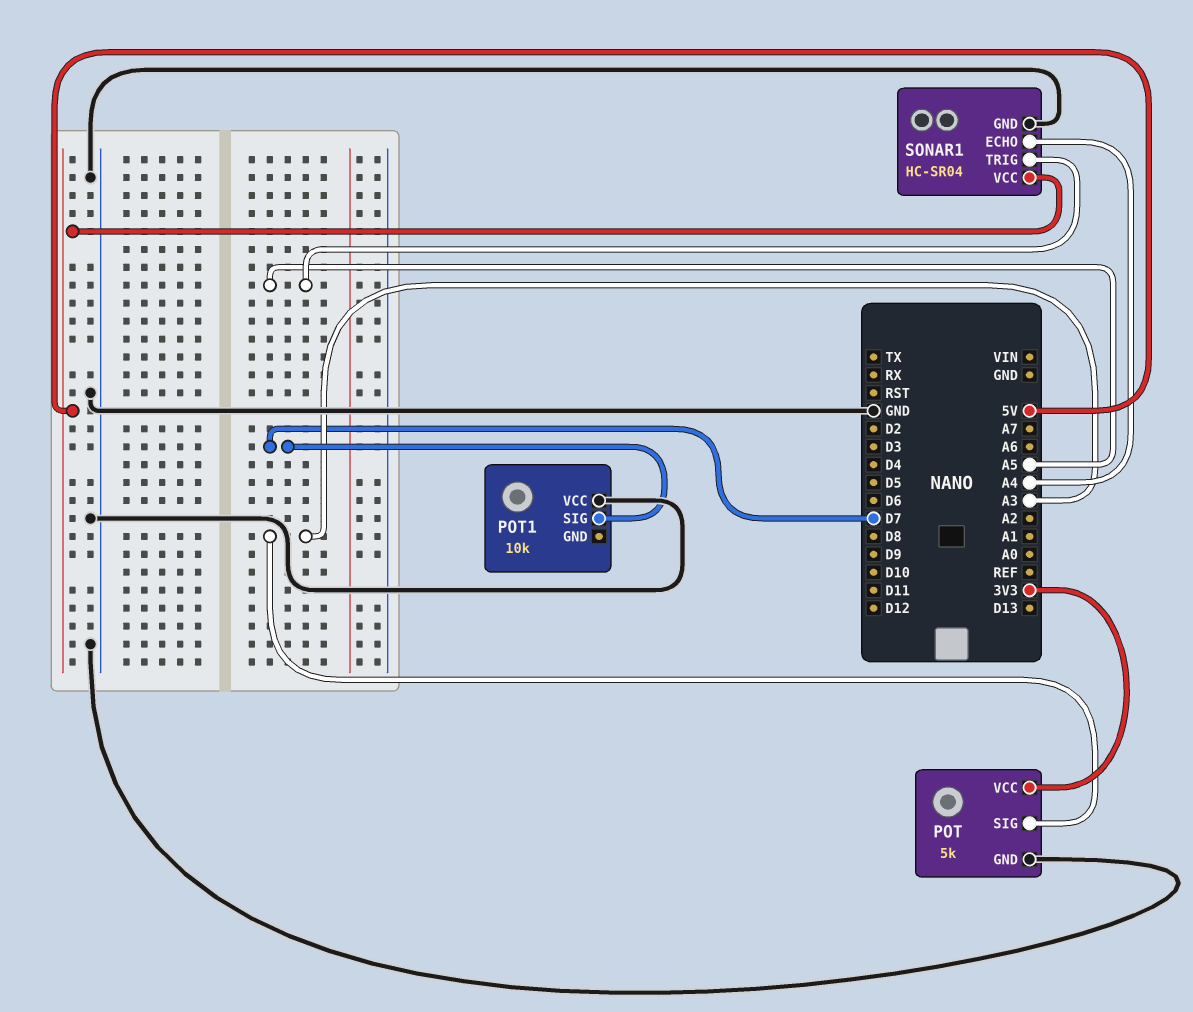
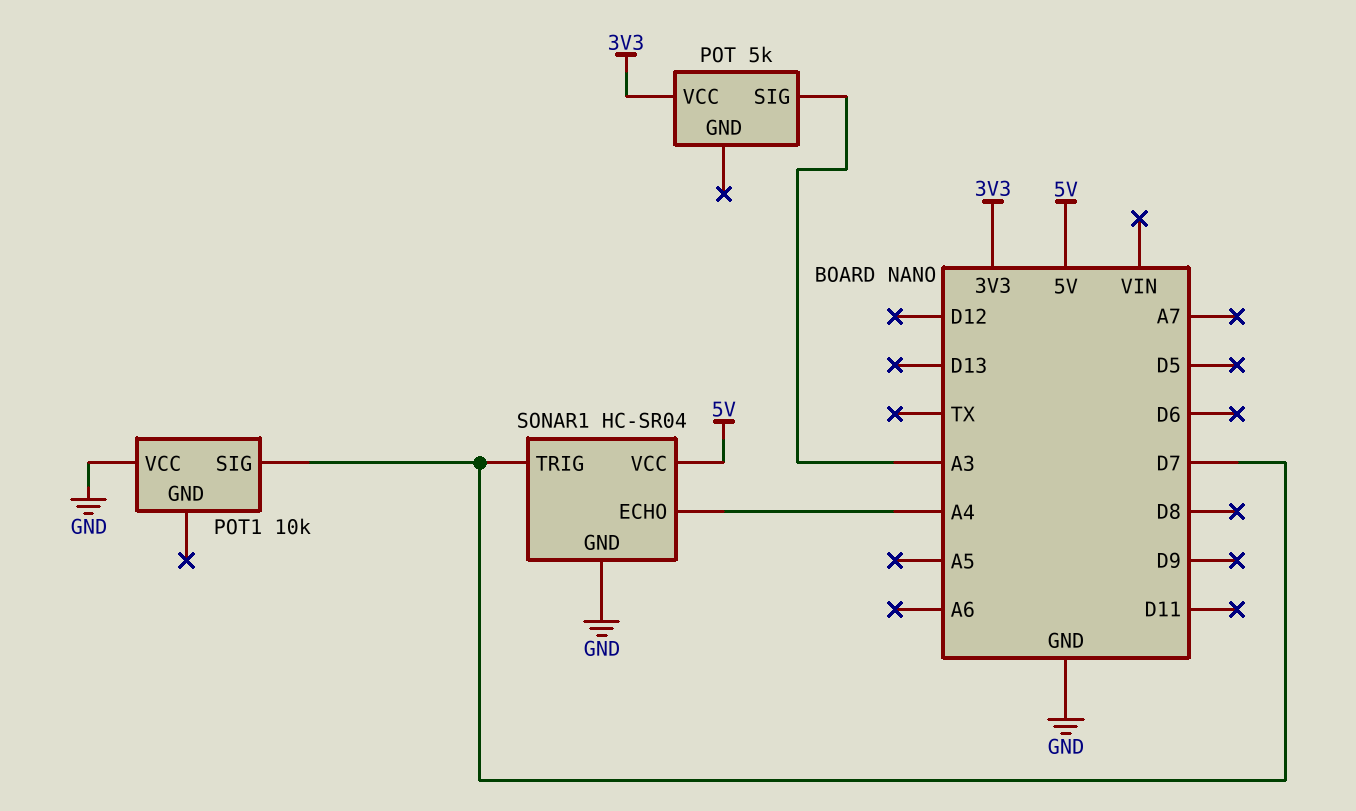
POT pin GND: GND -> none
SONAR1 pin TRIG: A5 -> D7

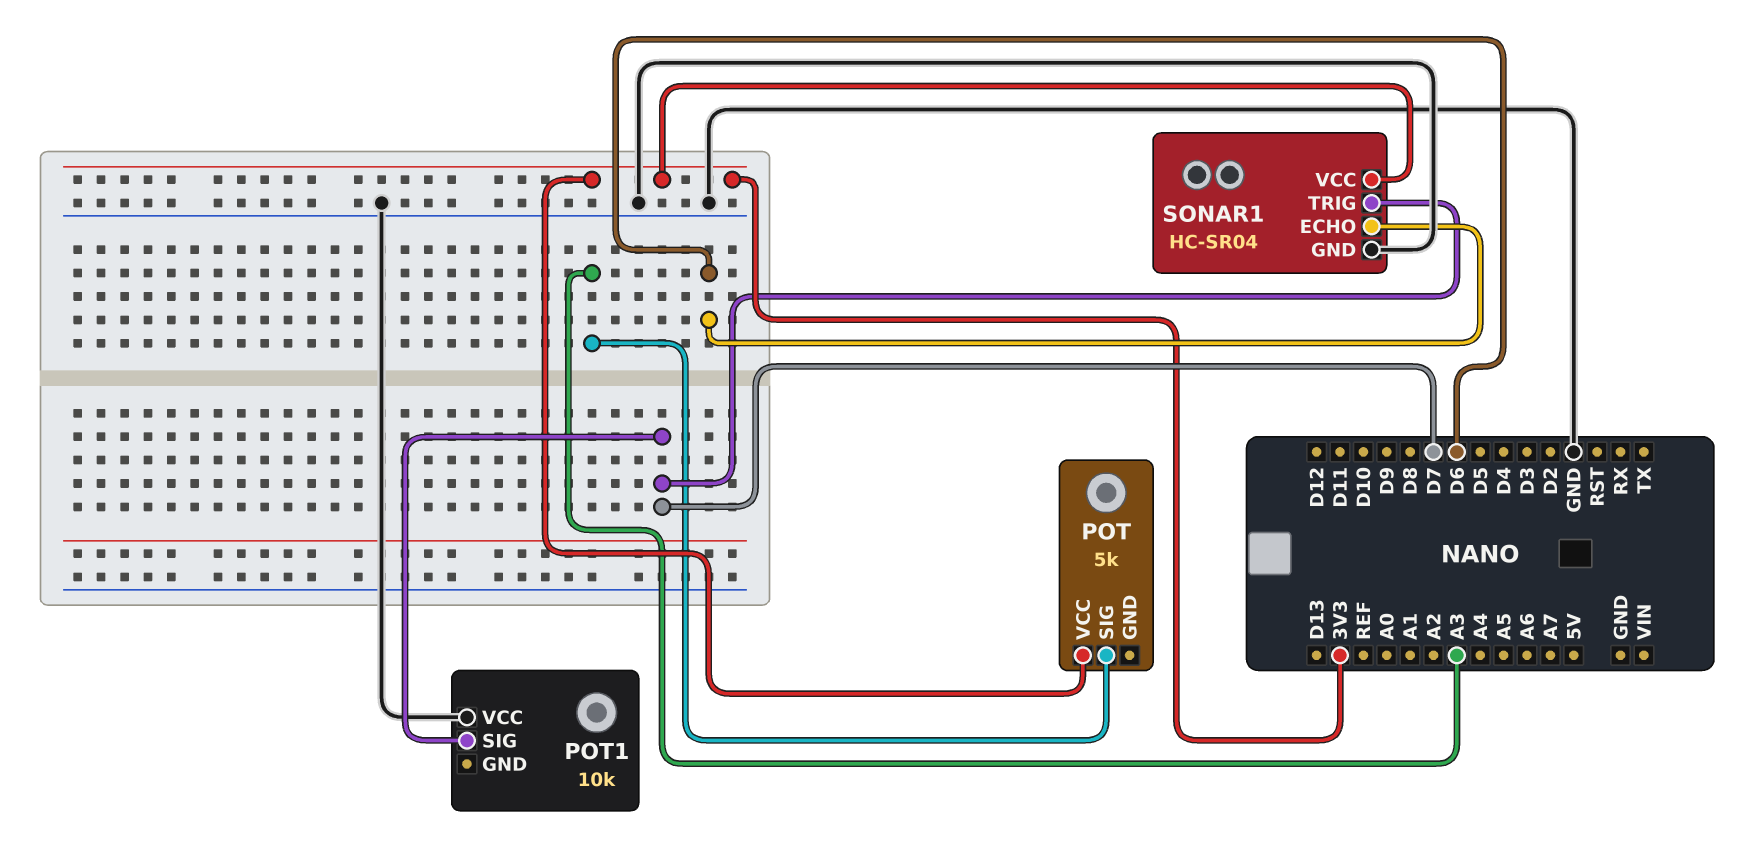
SONAR1 pin ECHO: A4 -> D6
SONAR1 pin VCC: 5V -> 3V3

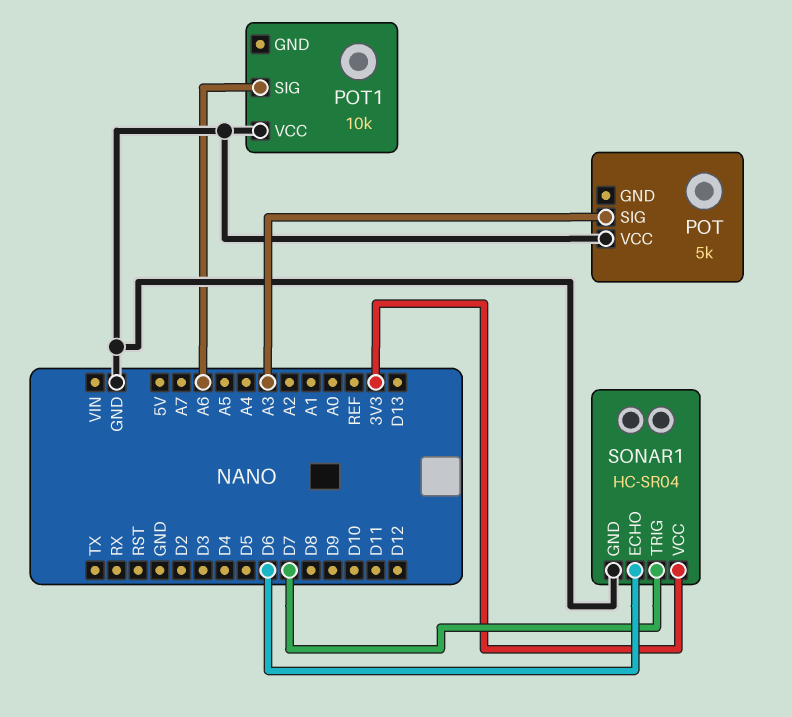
POT pin VCC: 3V3 -> GND
POT1 pin SIG: D7 -> A6

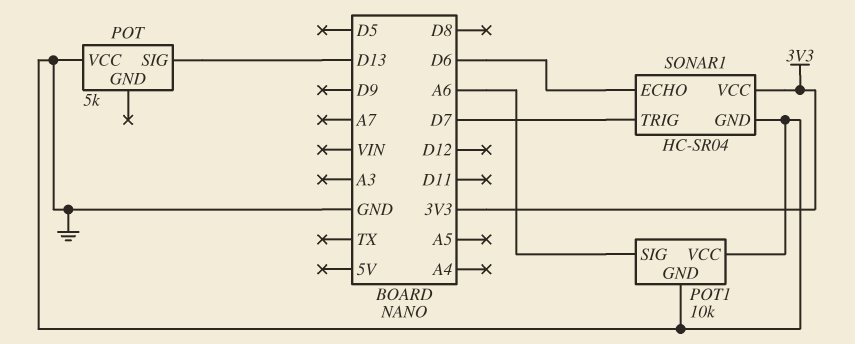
POT pin SIG: A3 -> D13
POT1 pin GND: none -> GND

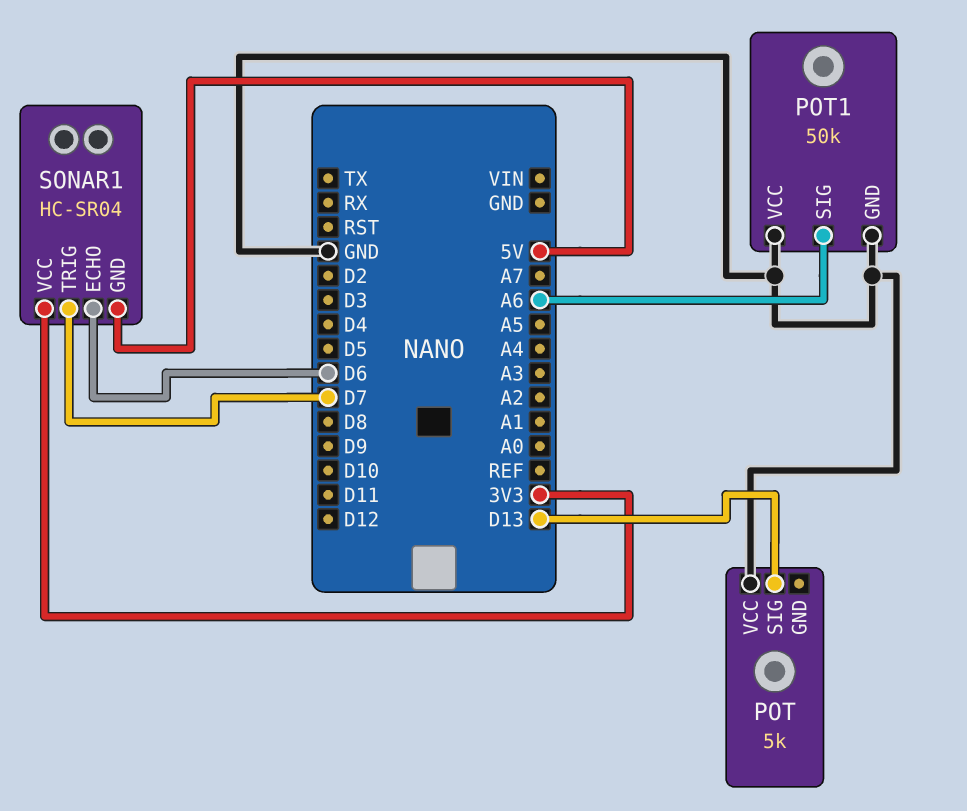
POT1: 10k -> 50k
SONAR1 pin GND: GND -> 5V

